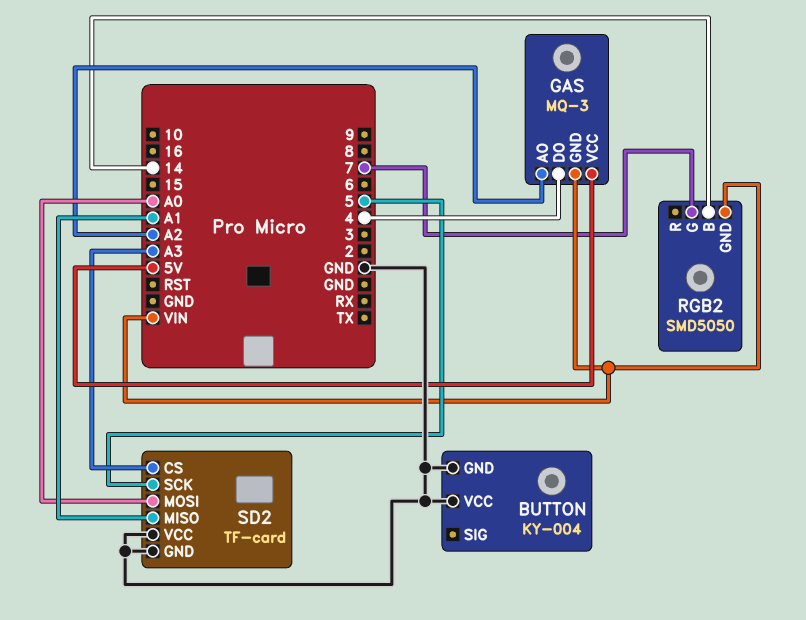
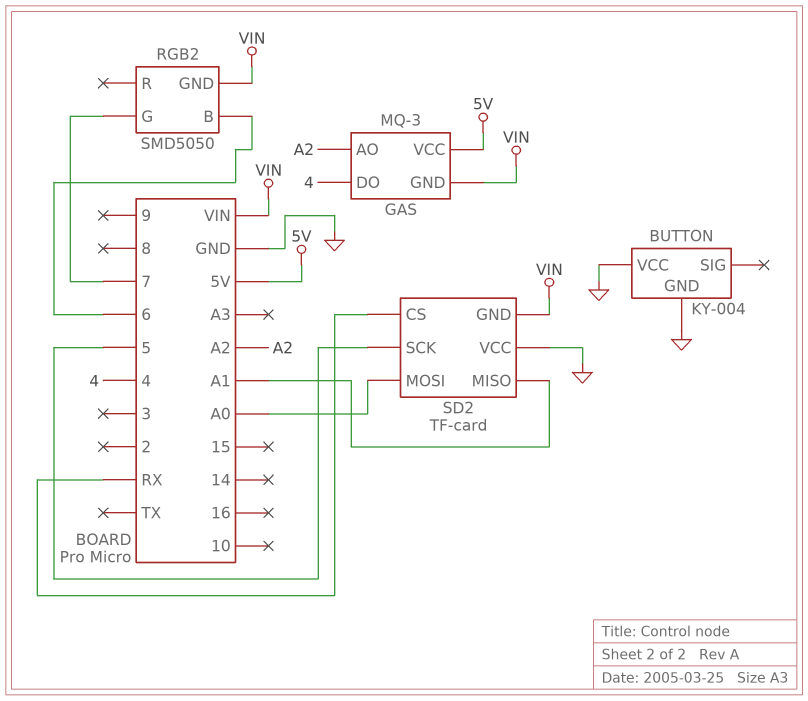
RGB2 pin B: 14 -> 6
SD2 pin CS: A3 -> RX
SD2 pin GND: GND -> VIN

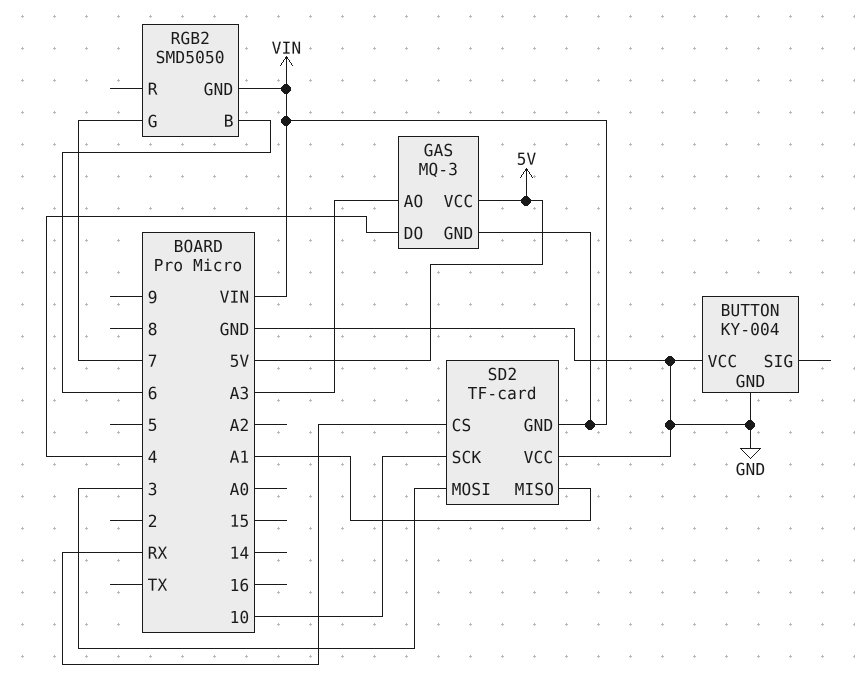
GAS pin AO: A2 -> A3
SD2 pin MOSI: A0 -> 3
SD2 pin SCK: 5 -> 10

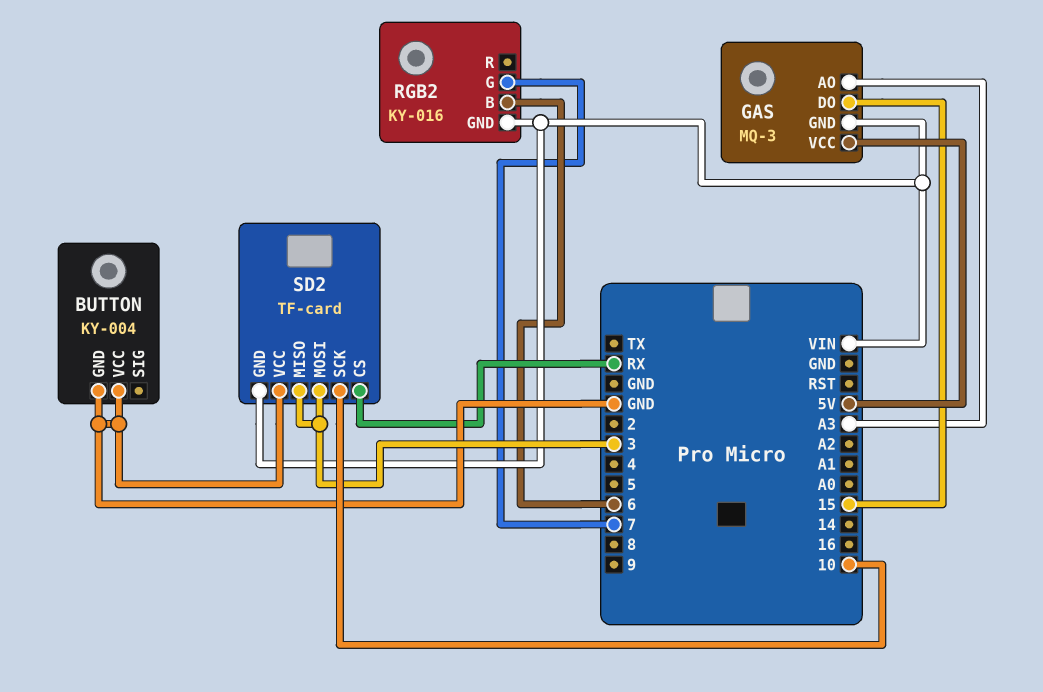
GAS pin DO: 4 -> 15
RGB2: SMD5050 -> KY-016
SD2 pin MISO: A1 -> 3

